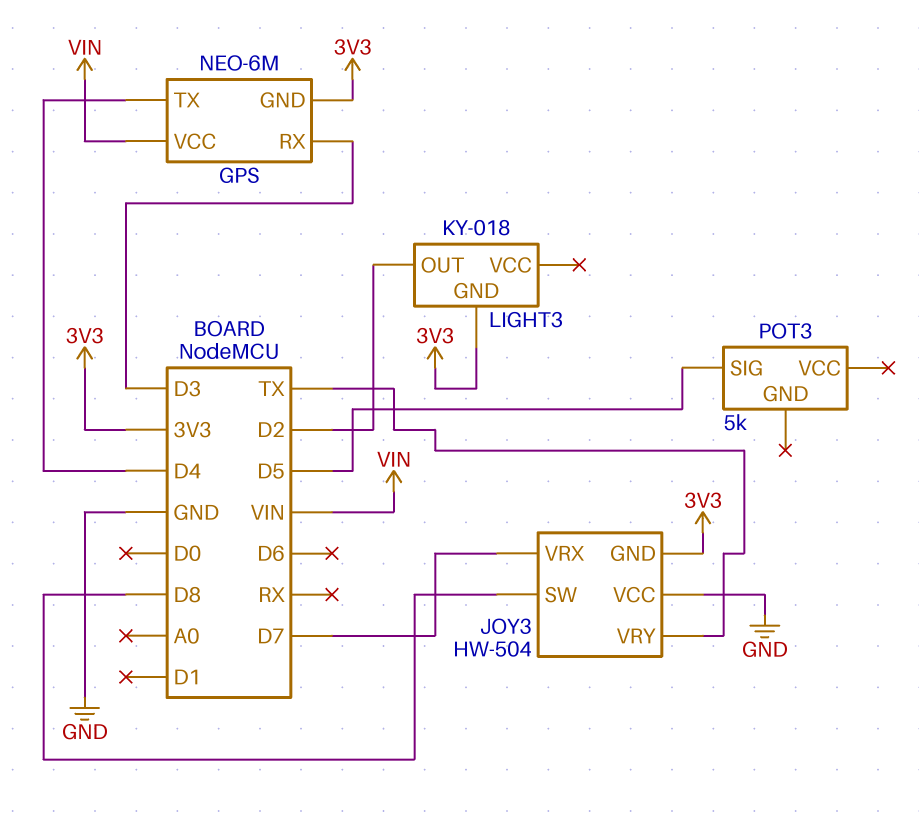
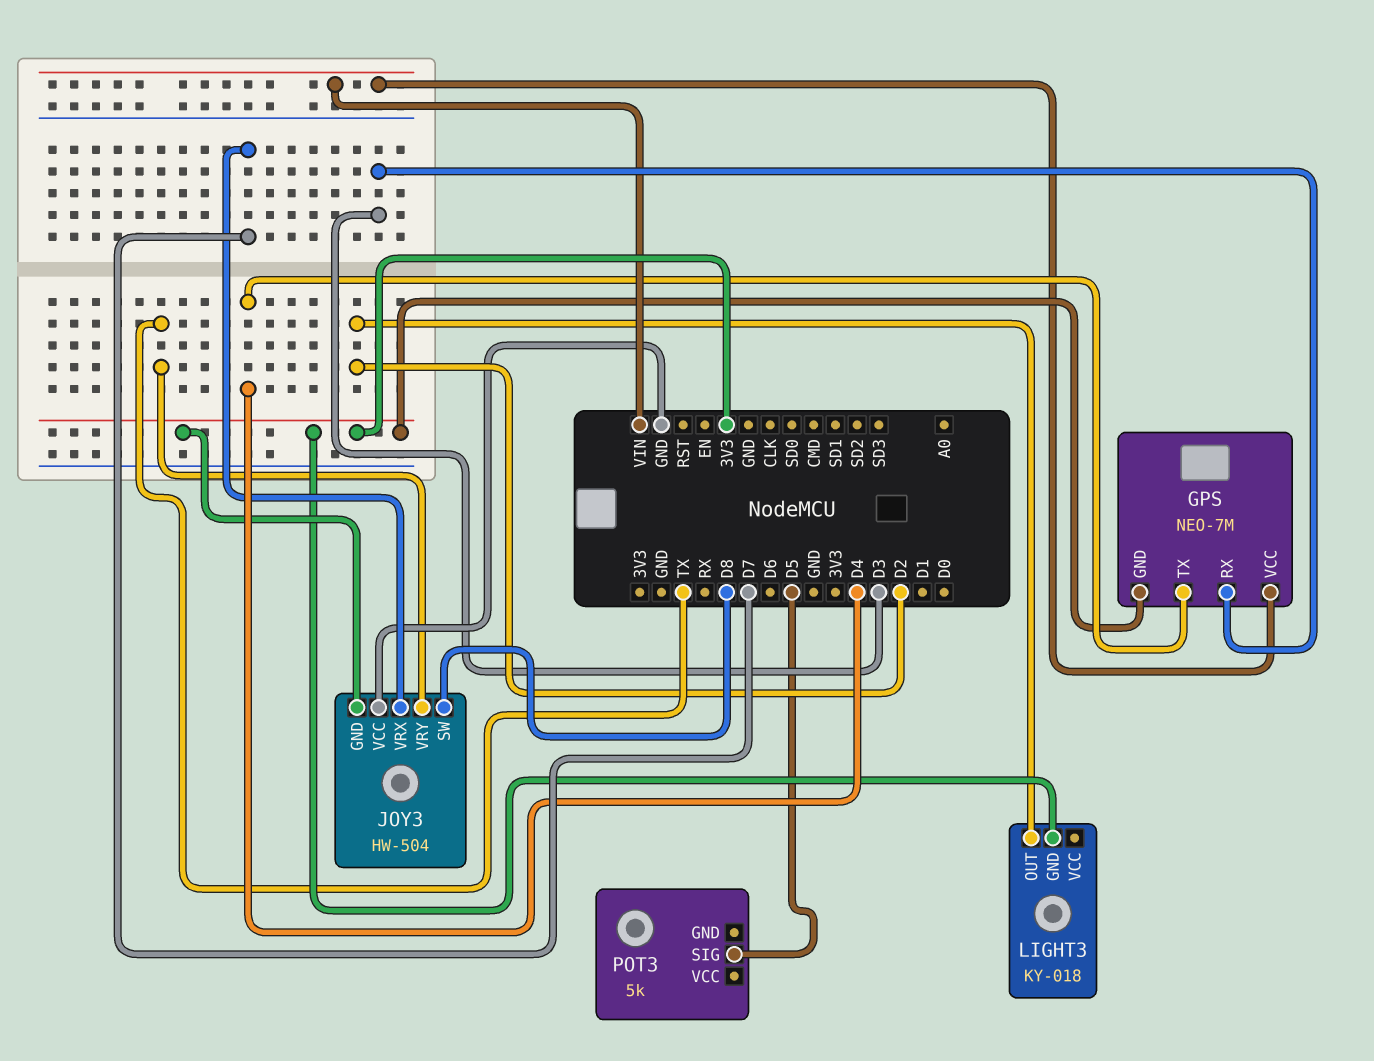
GPS: NEO-6M -> NEO-7M

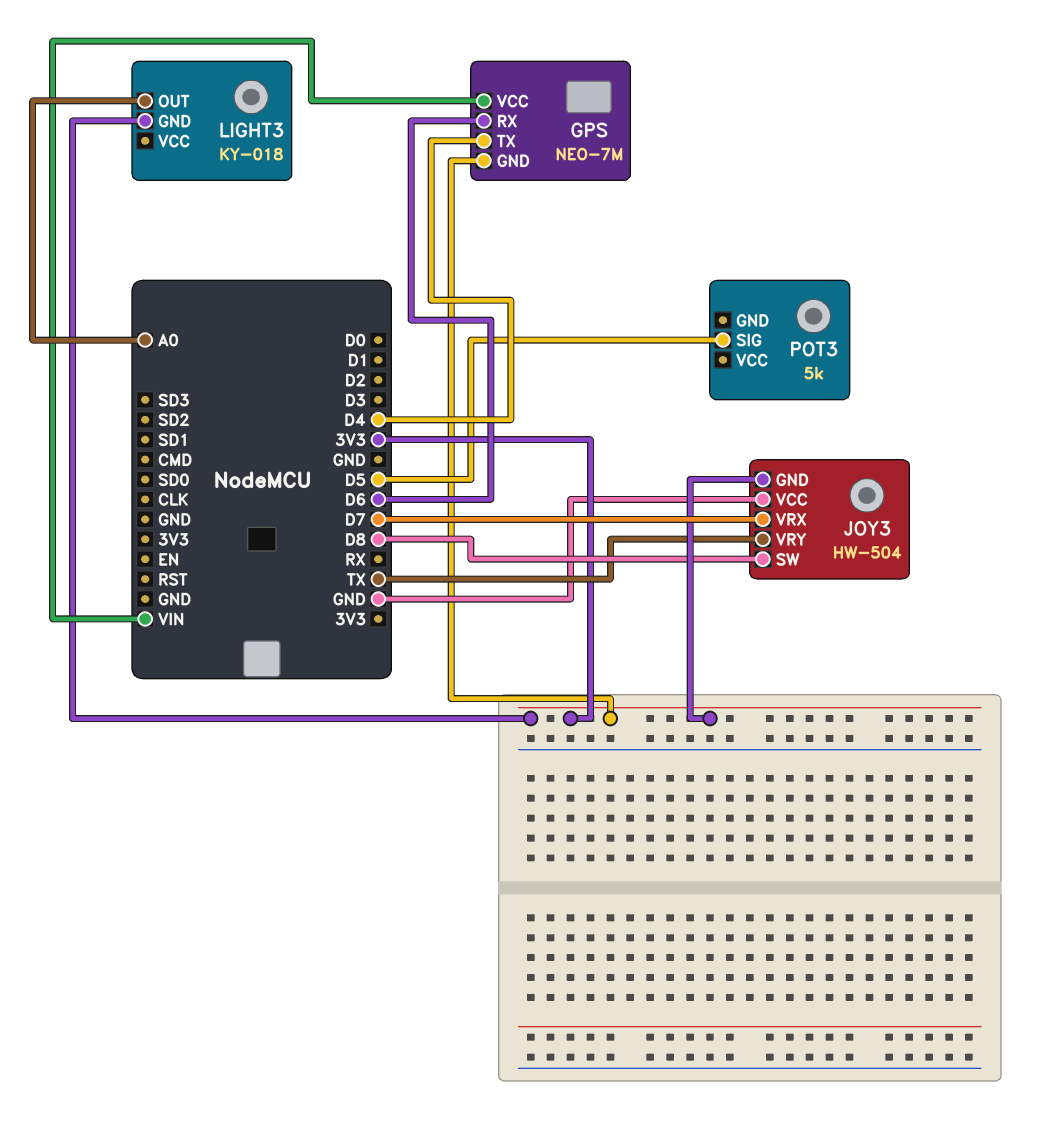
GPS pin RX: D3 -> D6
LIGHT3 pin OUT: D2 -> A0

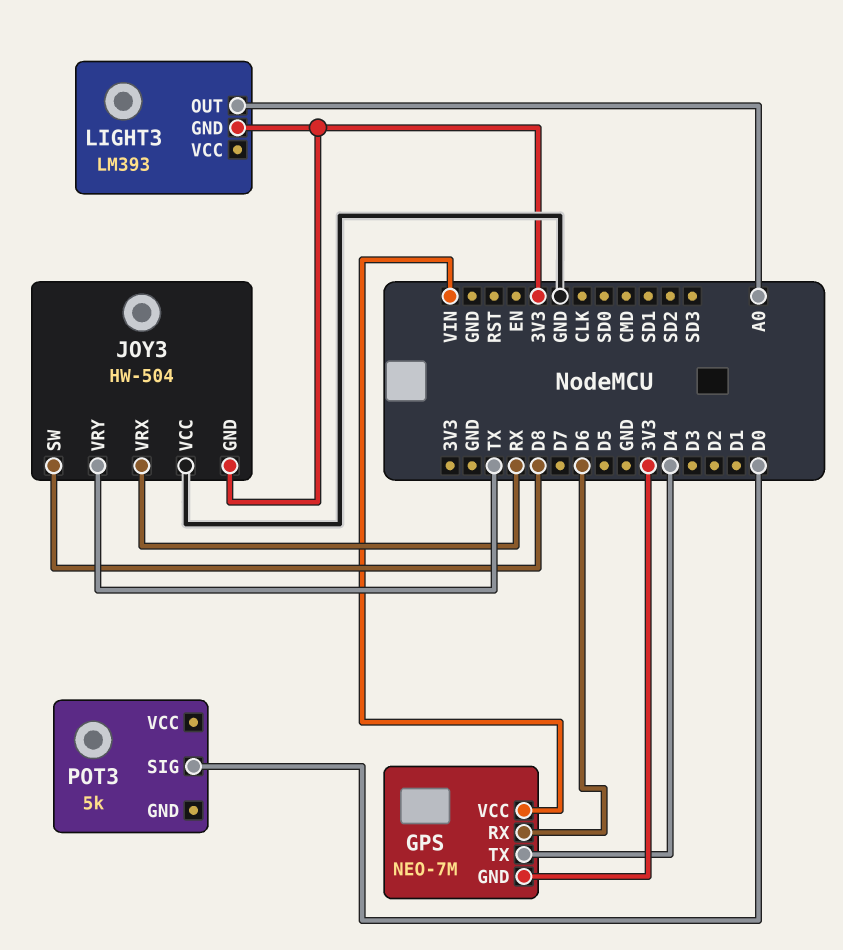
JOY3 pin VRX: D7 -> RX
LIGHT3: KY-018 -> LM393
POT3 pin SIG: D5 -> D0

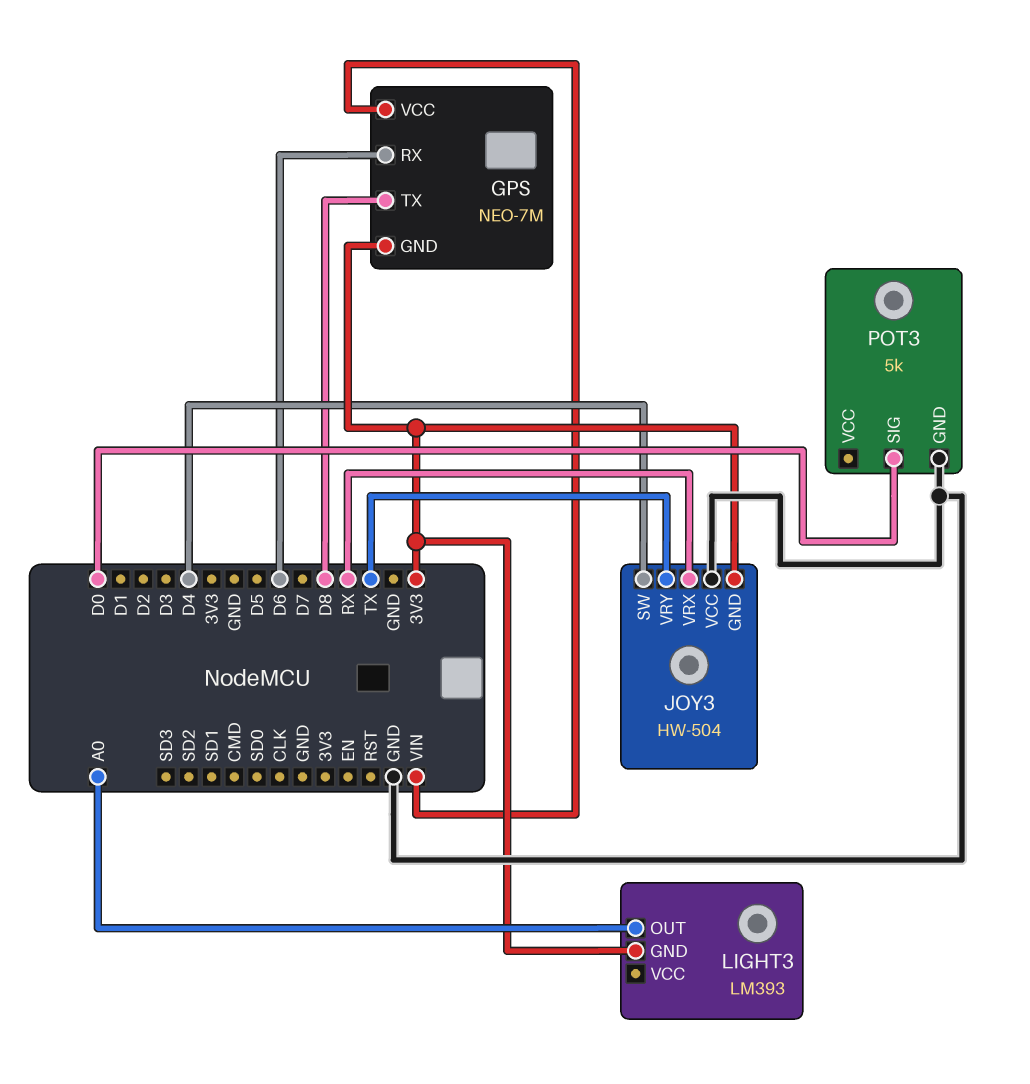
GPS pin TX: D4 -> D8
JOY3 pin SW: D8 -> D4
POT3 pin GND: none -> GND

